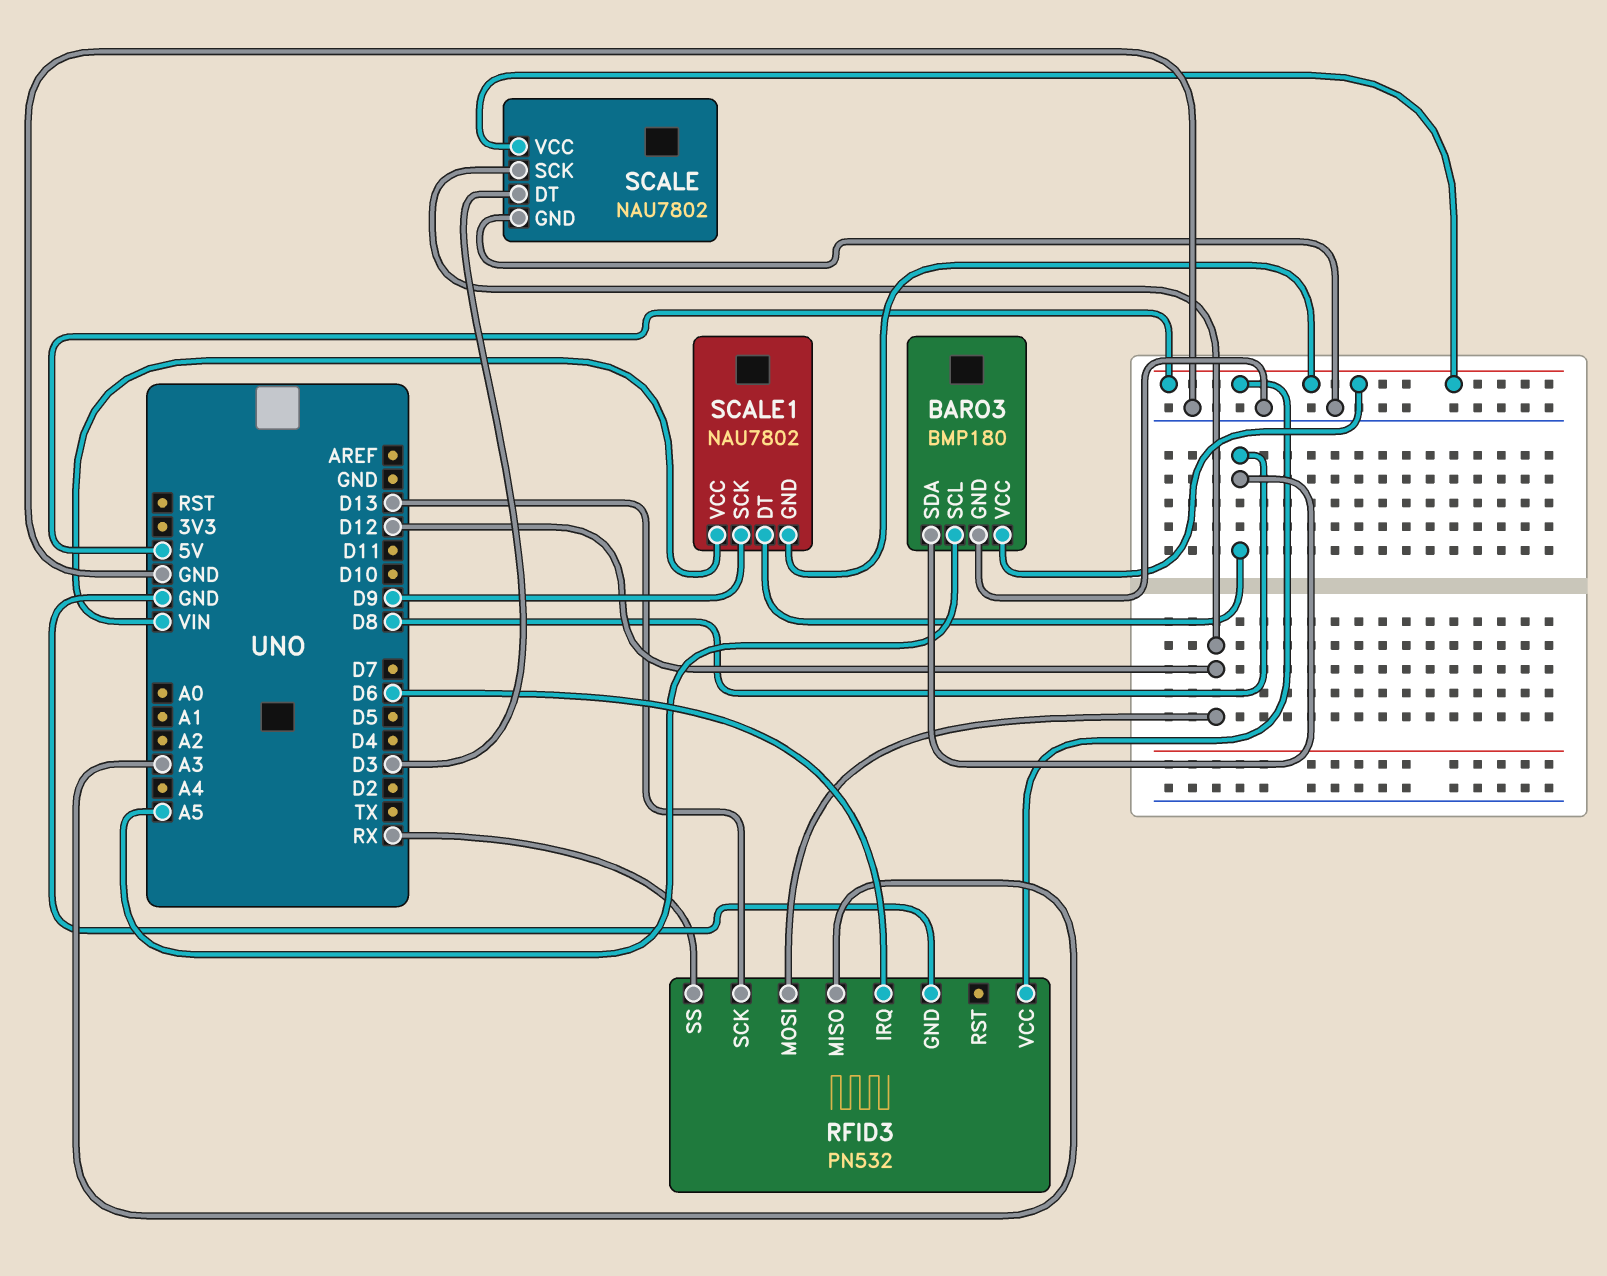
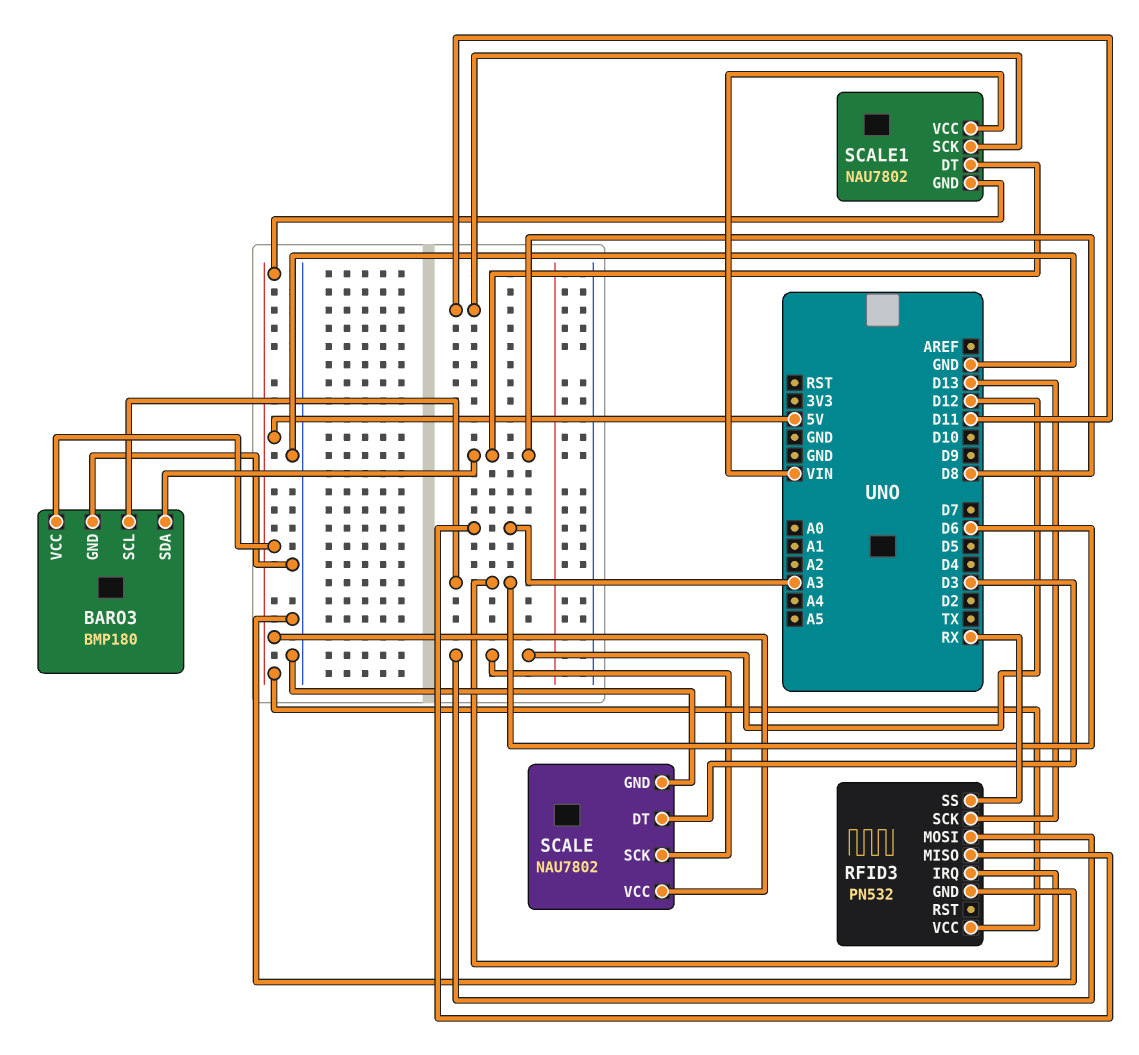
BARO3 pin SCL: A5 -> D6
SCALE1 pin SCK: D9 -> D11

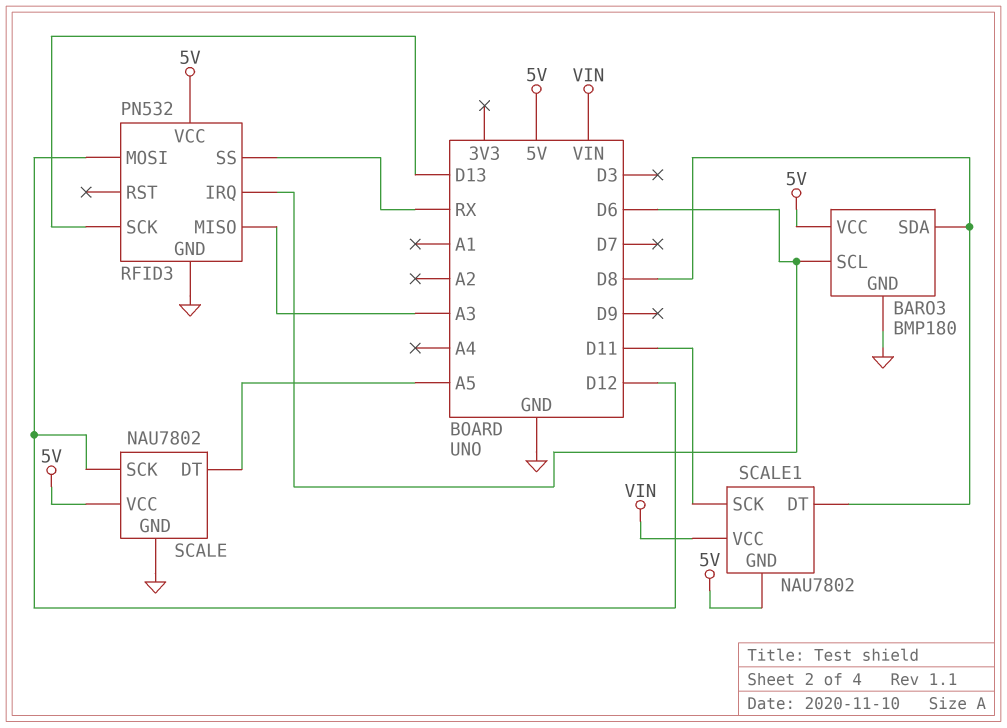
SCALE pin DT: D3 -> A5

